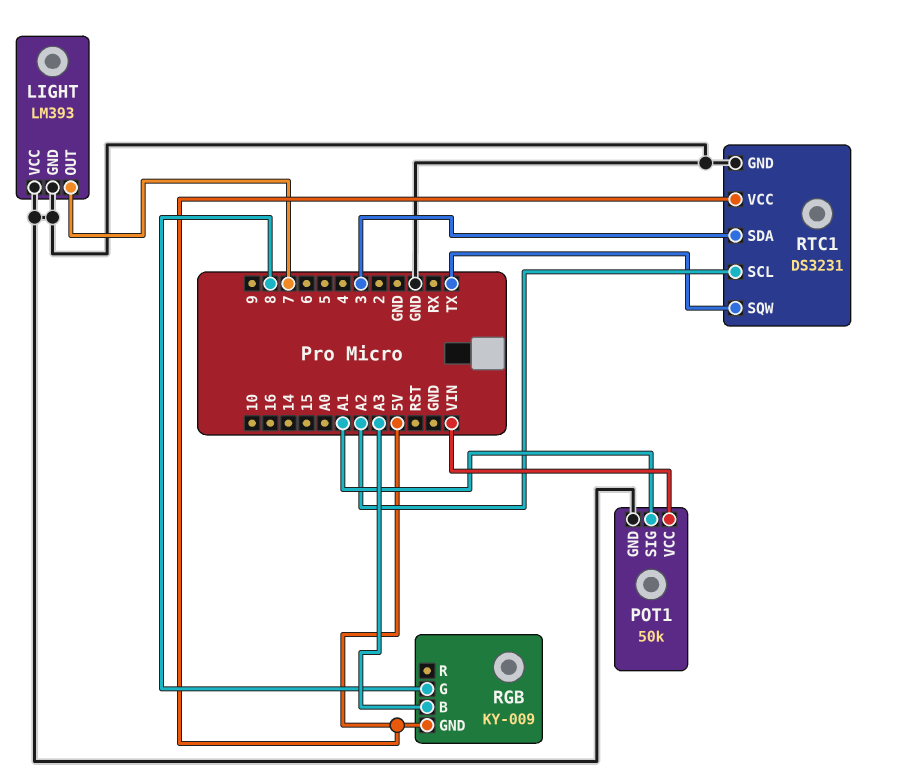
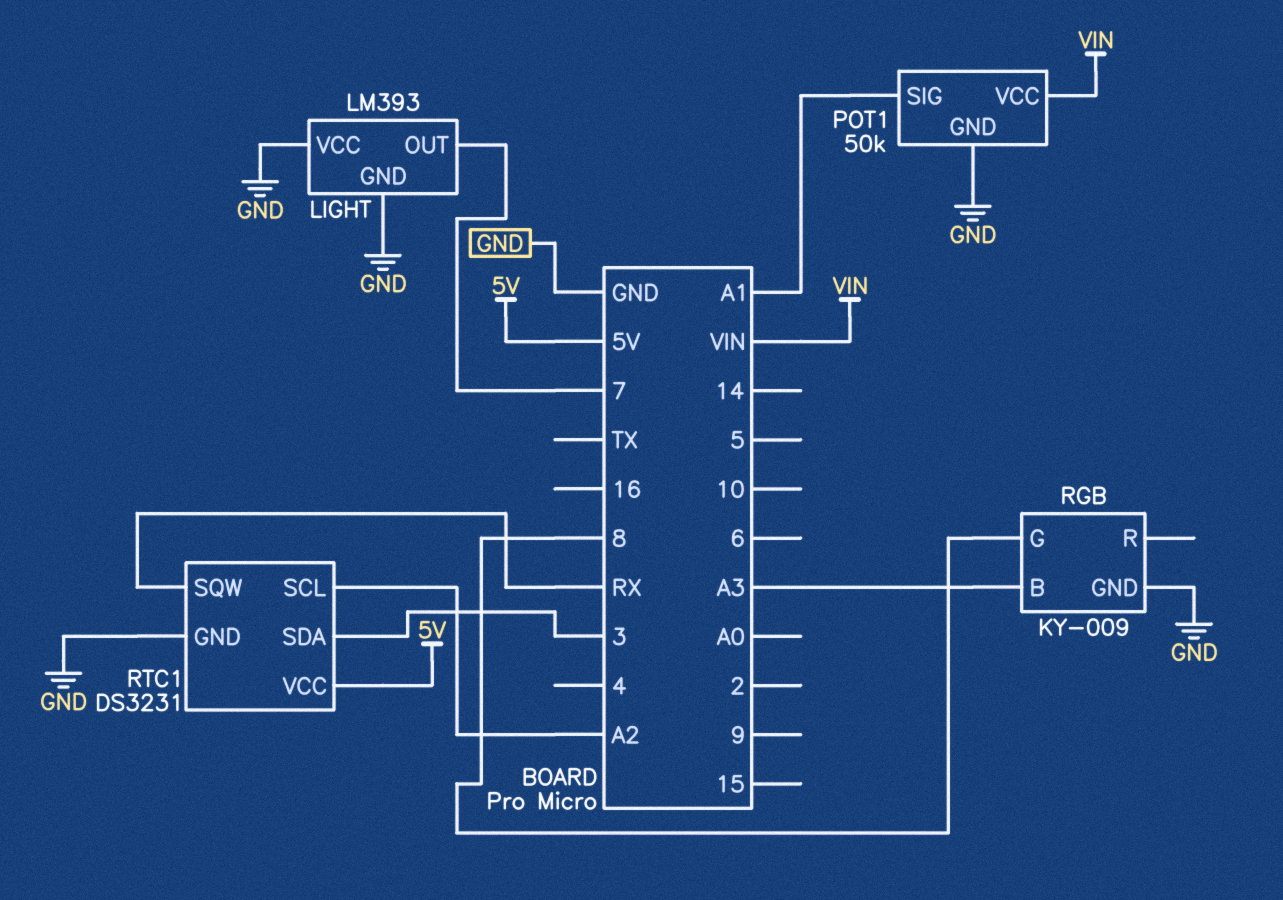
RGB pin GND: 5V -> GND
RTC1 pin SQW: TX -> RX

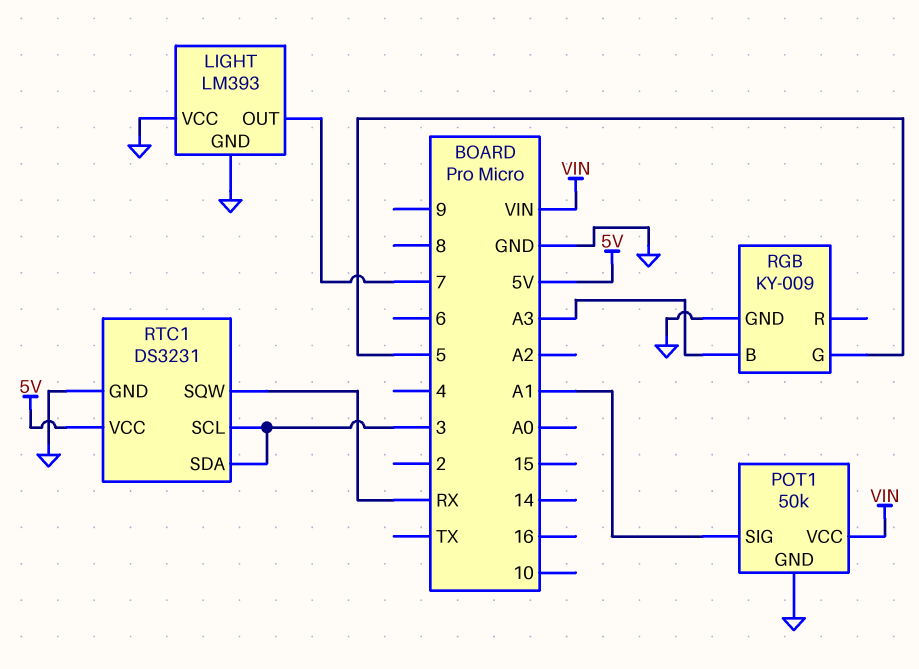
RGB pin G: 8 -> 5
RTC1 pin SCL: A2 -> 3

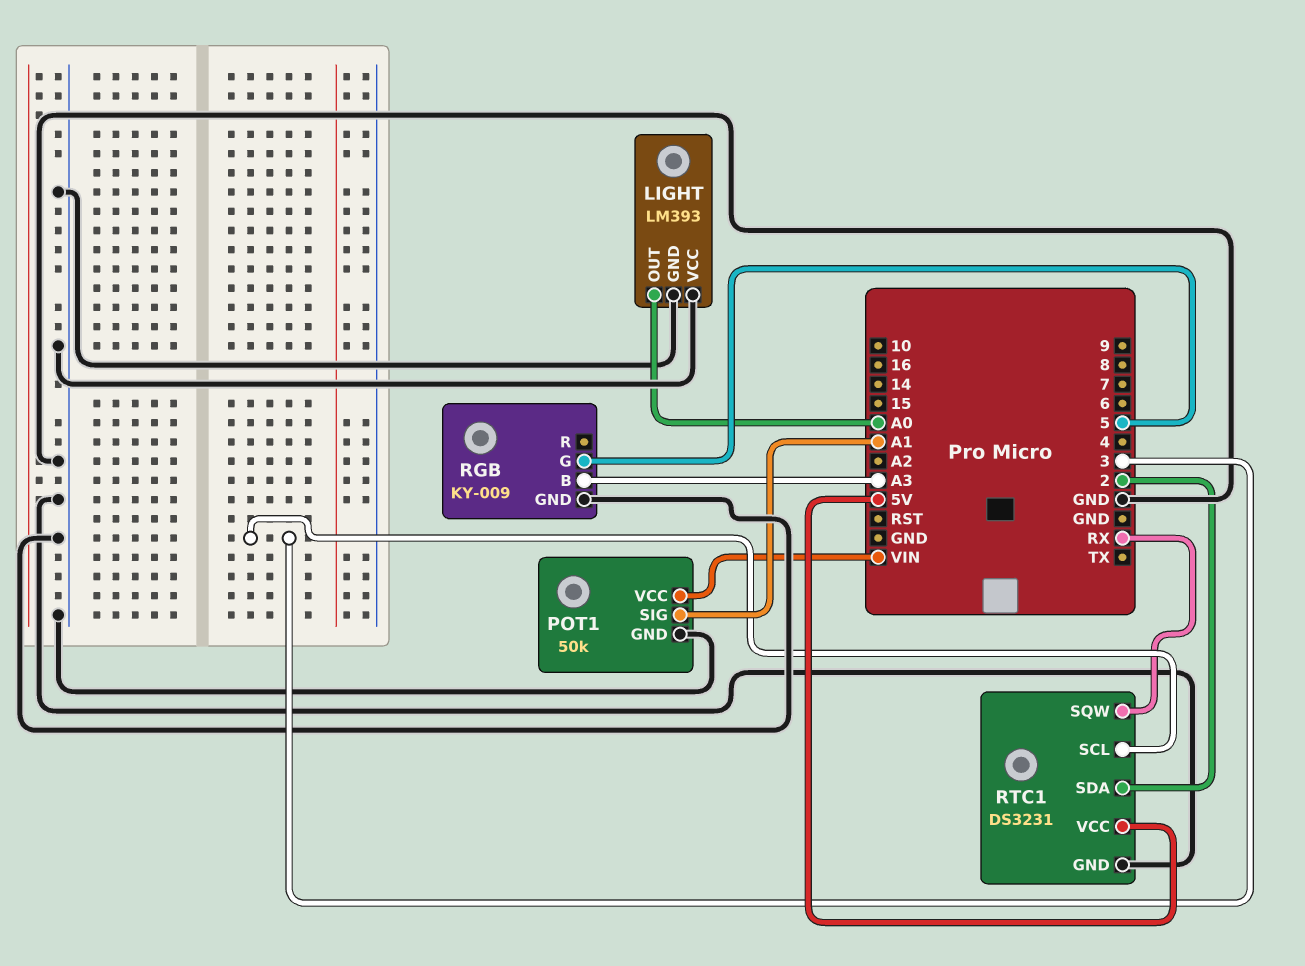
LIGHT pin OUT: 7 -> A0
RTC1 pin SDA: 3 -> 2

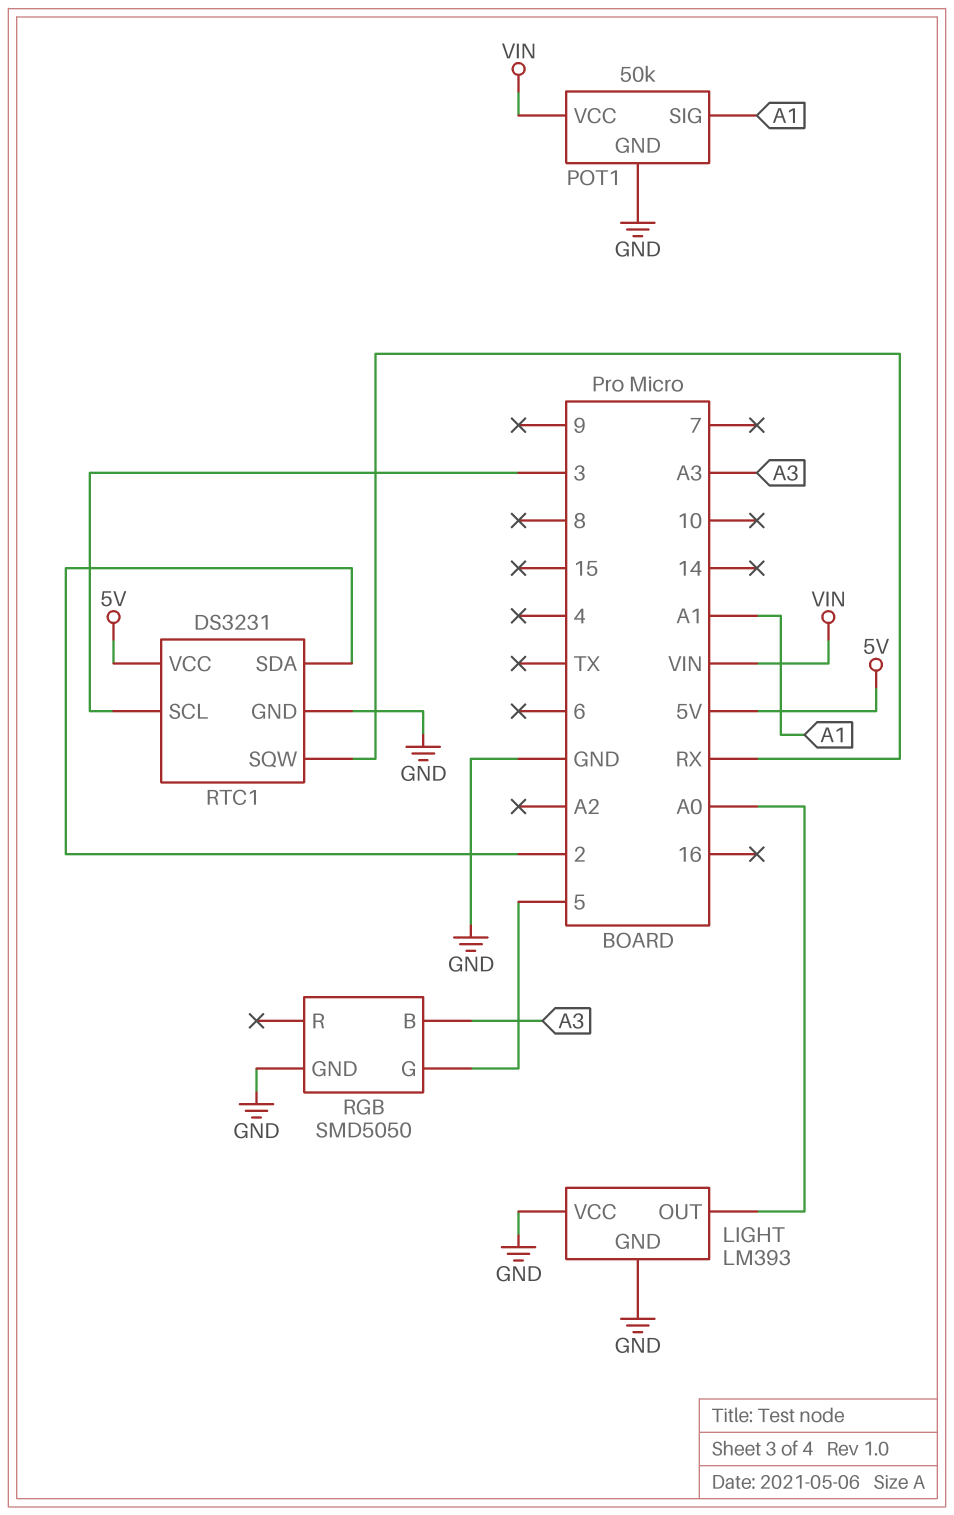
RGB: KY-009 -> SMD5050

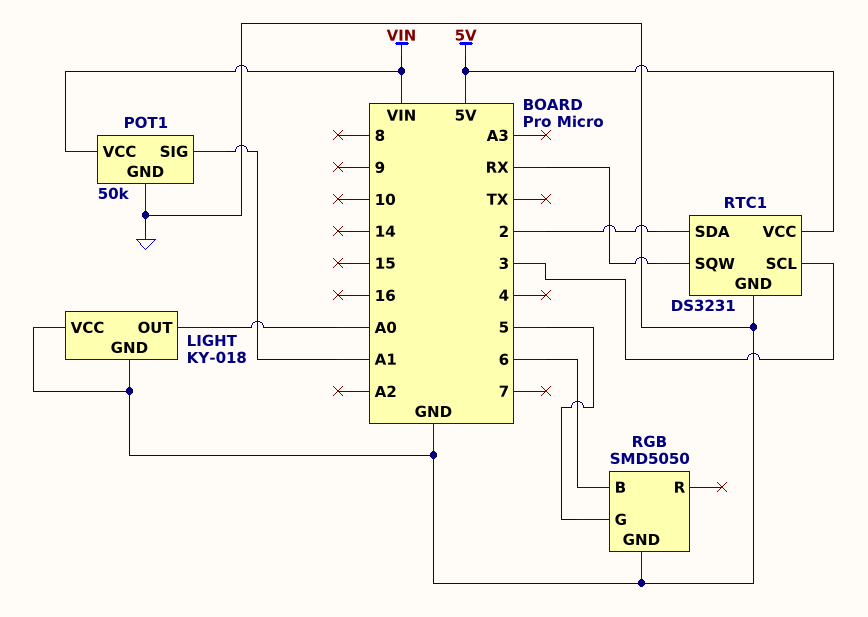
LIGHT: LM393 -> KY-018
RGB pin B: A3 -> 6

